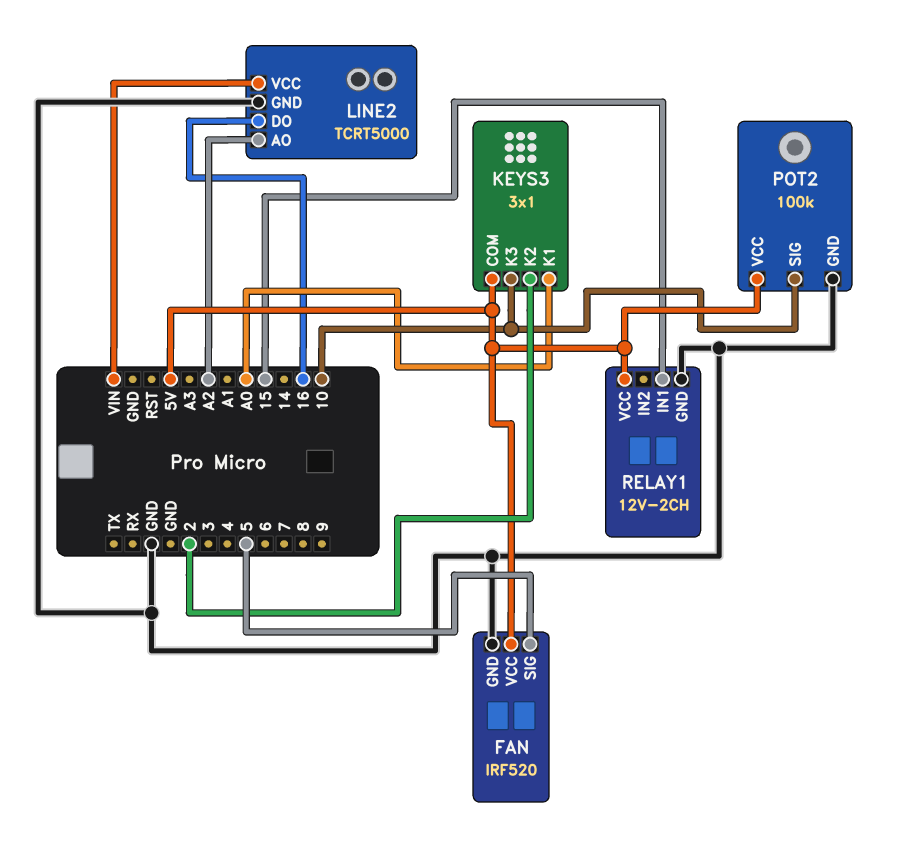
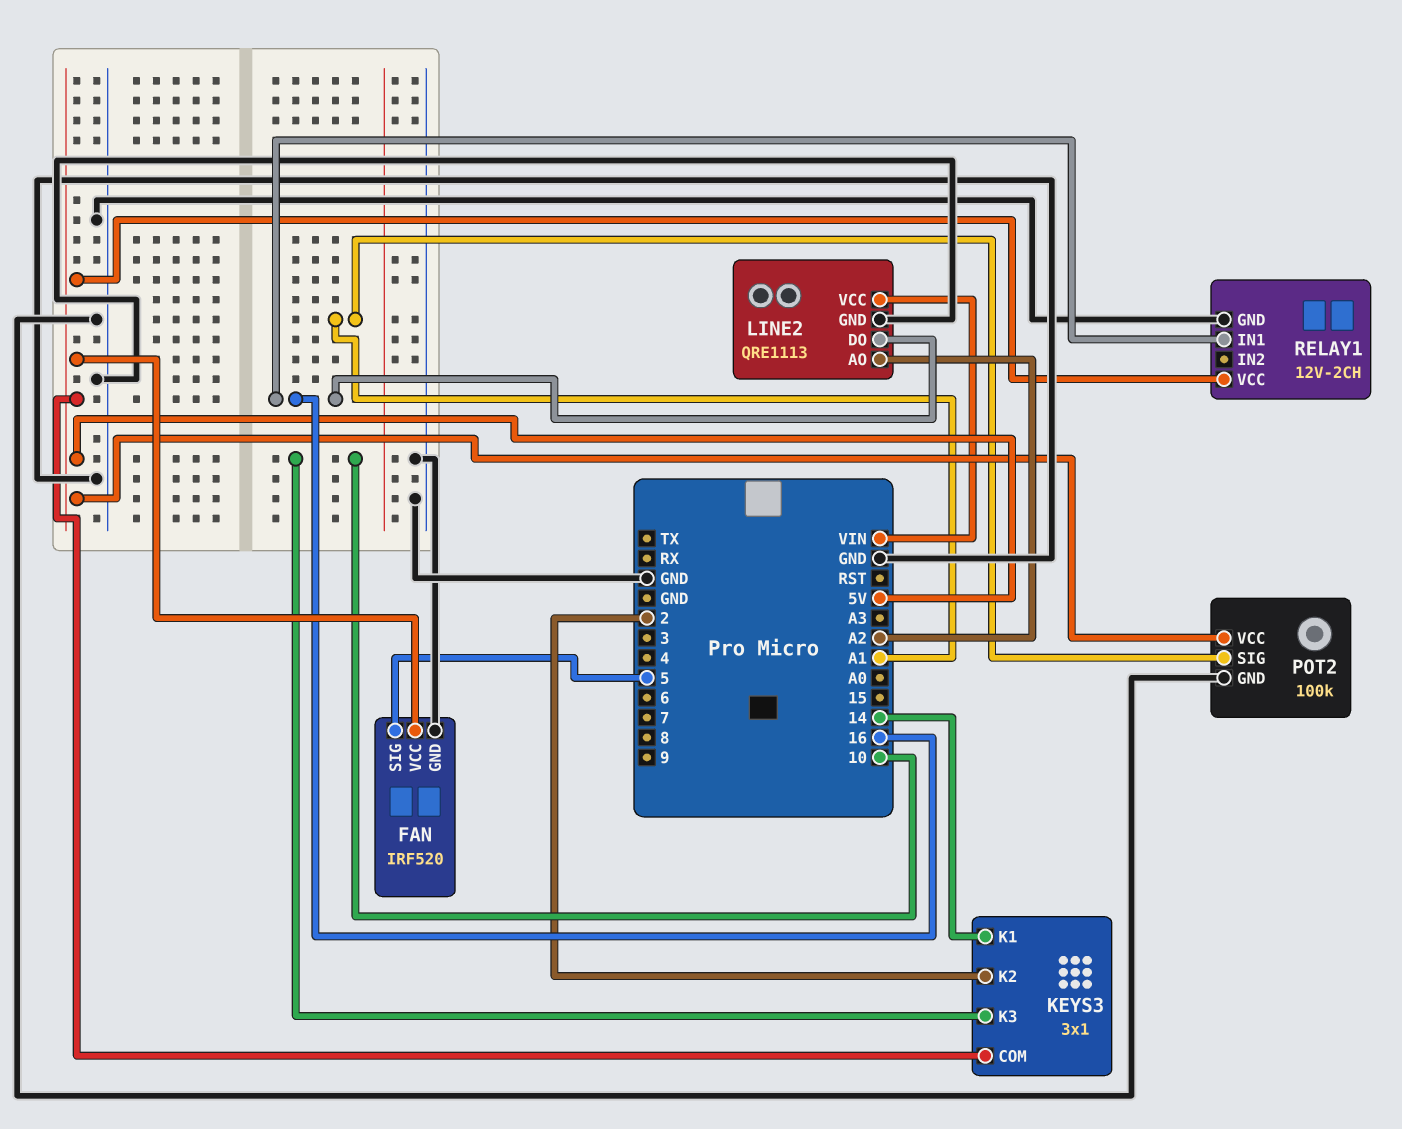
KEYS3 pin K1: A0 -> 14
LINE2: TCRT5000 -> QRE1113
POT2 pin SIG: 10 -> A1
RELAY1 pin IN1: 15 -> 16

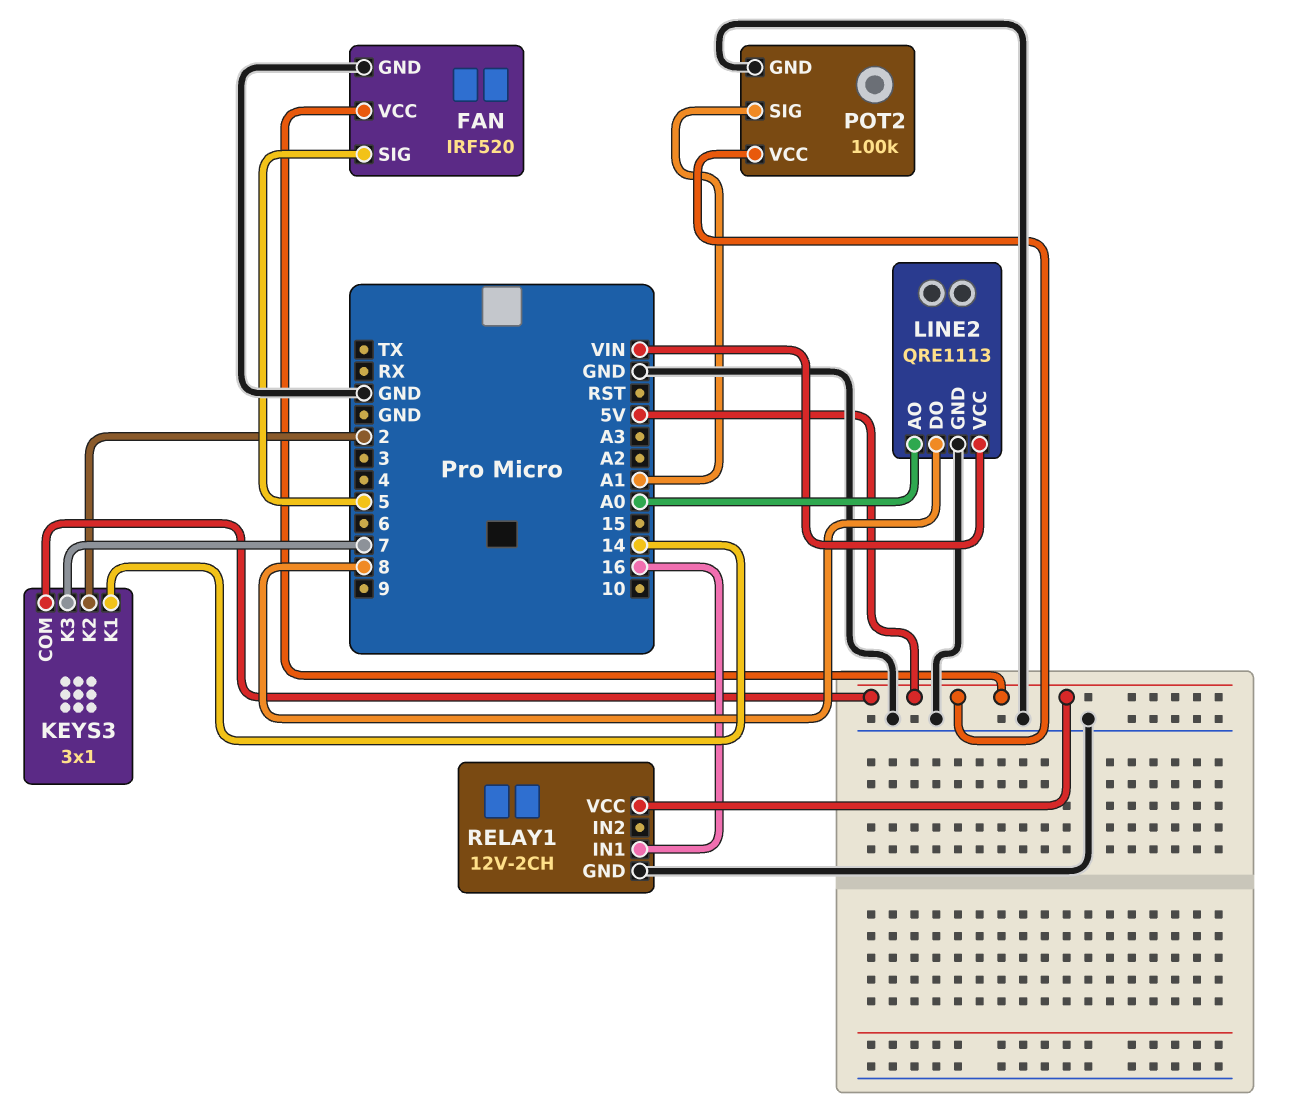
KEYS3 pin K3: 10 -> 7
LINE2 pin AO: A2 -> A0
LINE2 pin DO: 16 -> 8

